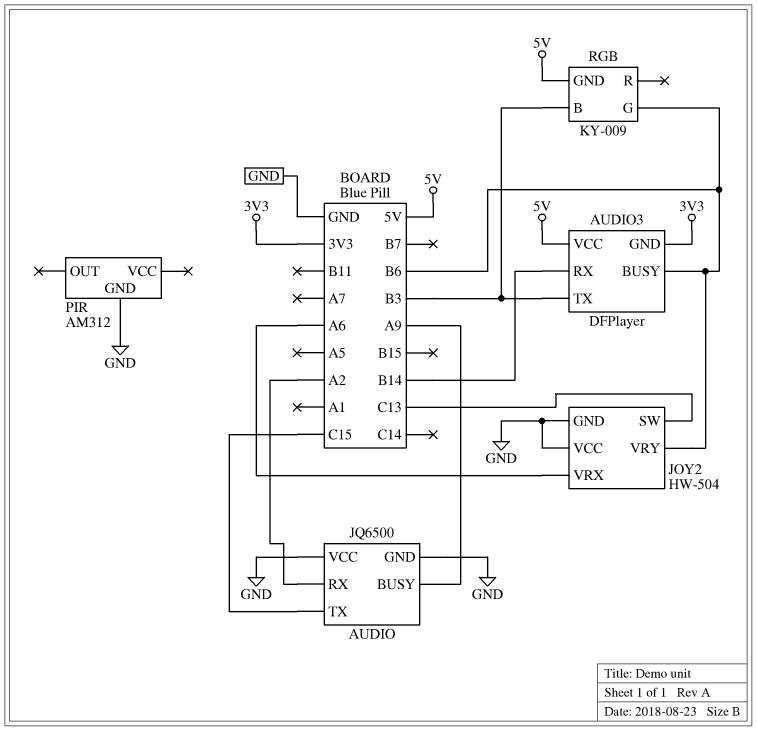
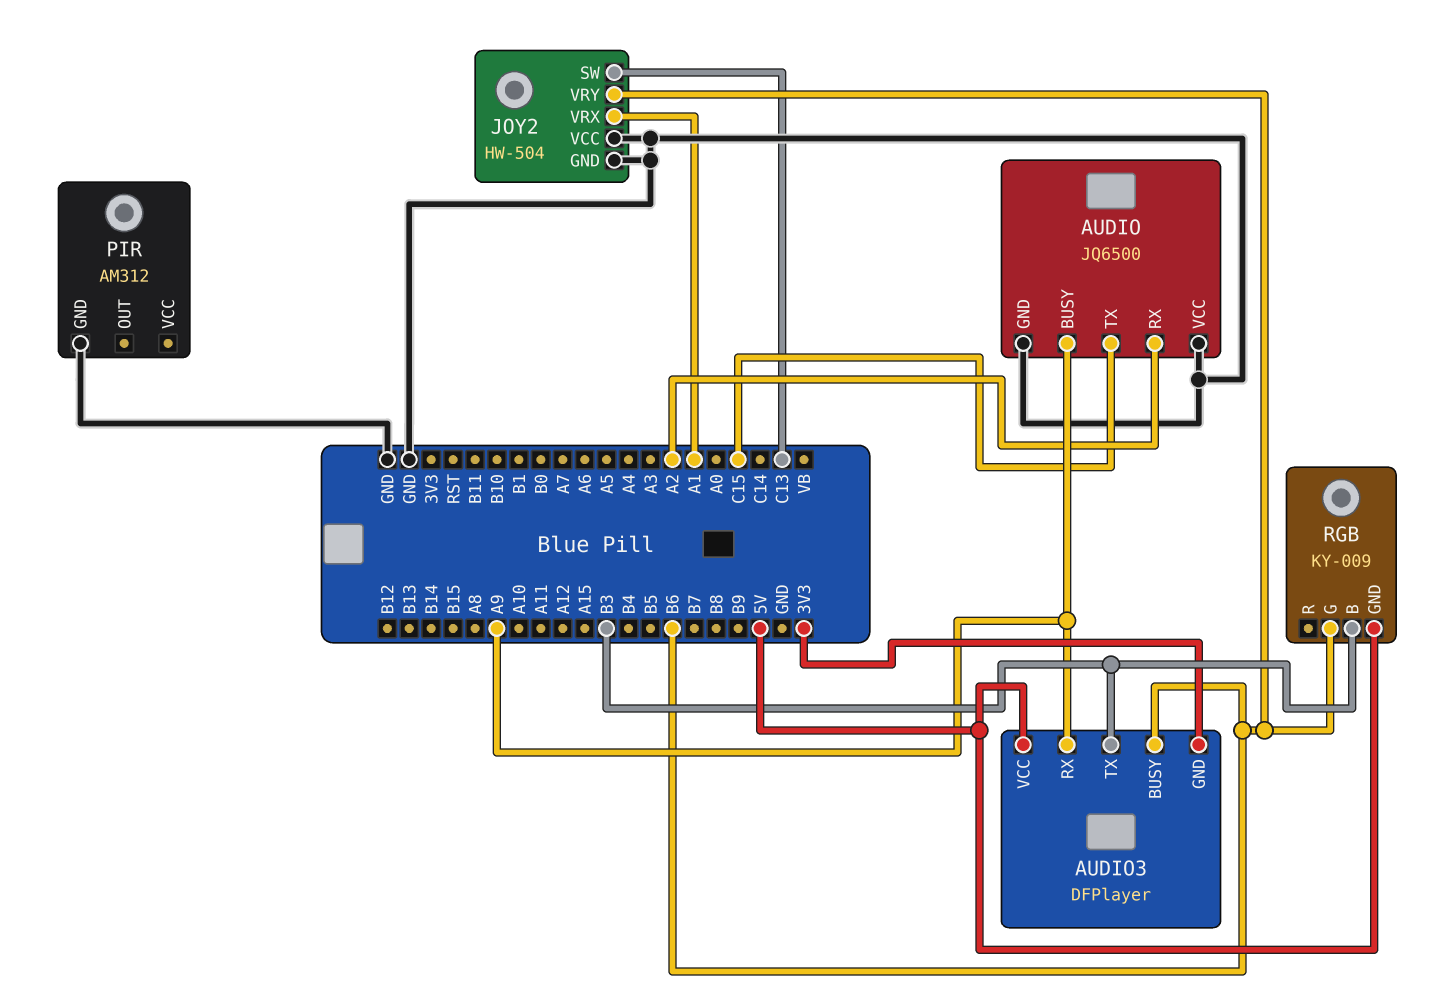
AUDIO3 pin RX: B14 -> A9
JOY2 pin VRX: A6 -> A1

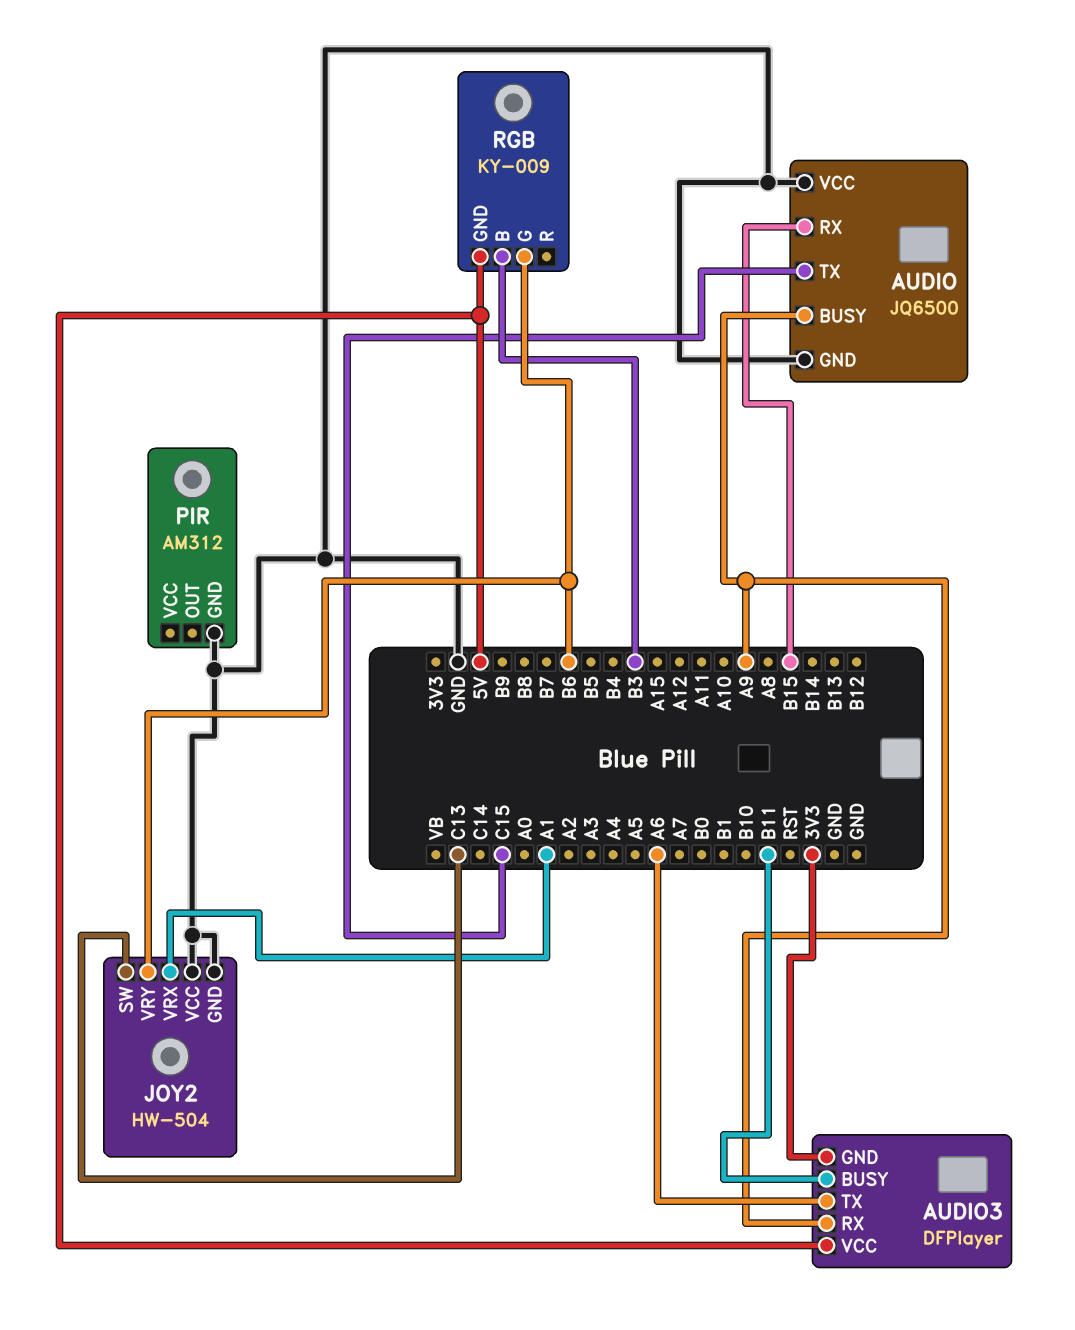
AUDIO pin RX: A2 -> B15
AUDIO3 pin BUSY: B6 -> B11
AUDIO3 pin TX: B3 -> A6

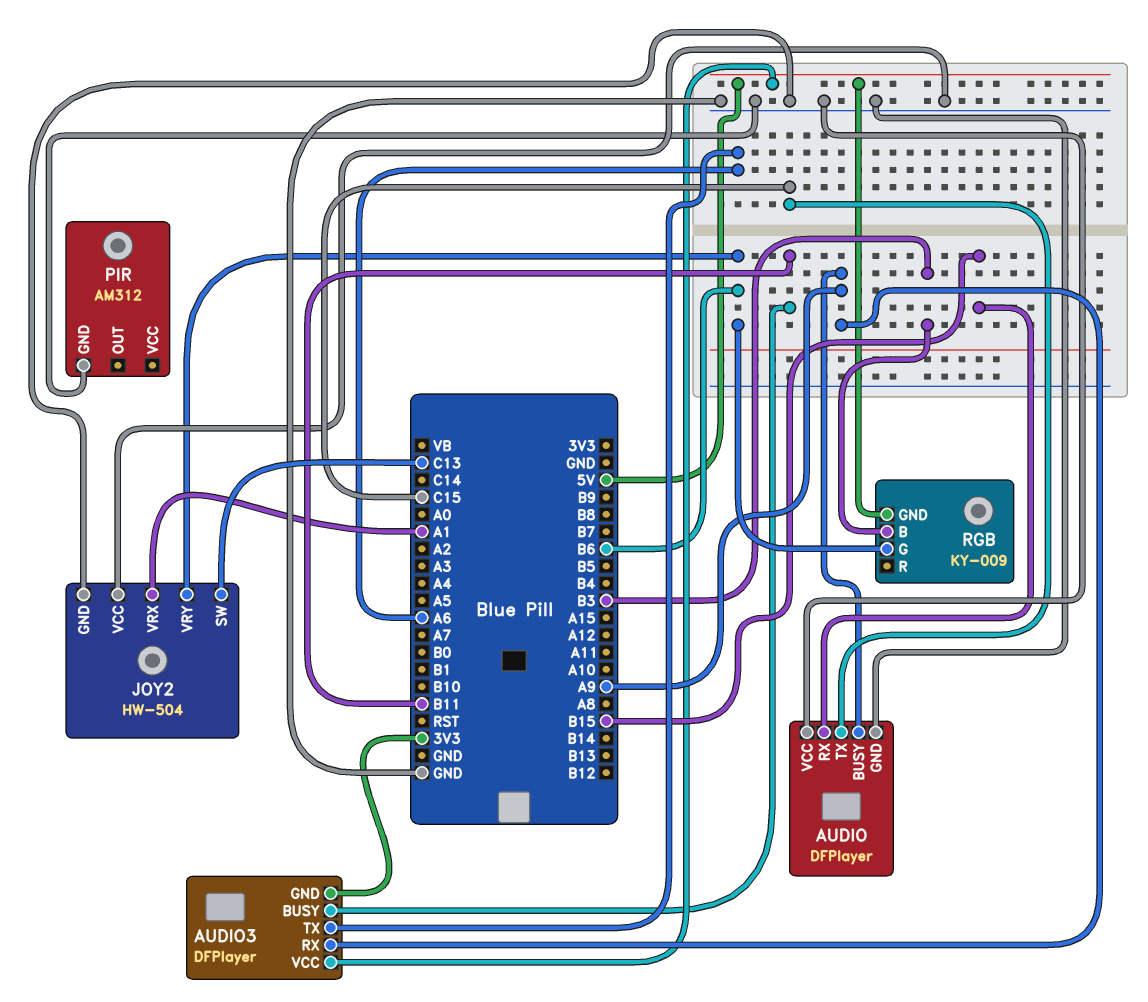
AUDIO: JQ6500 -> DFPlayer

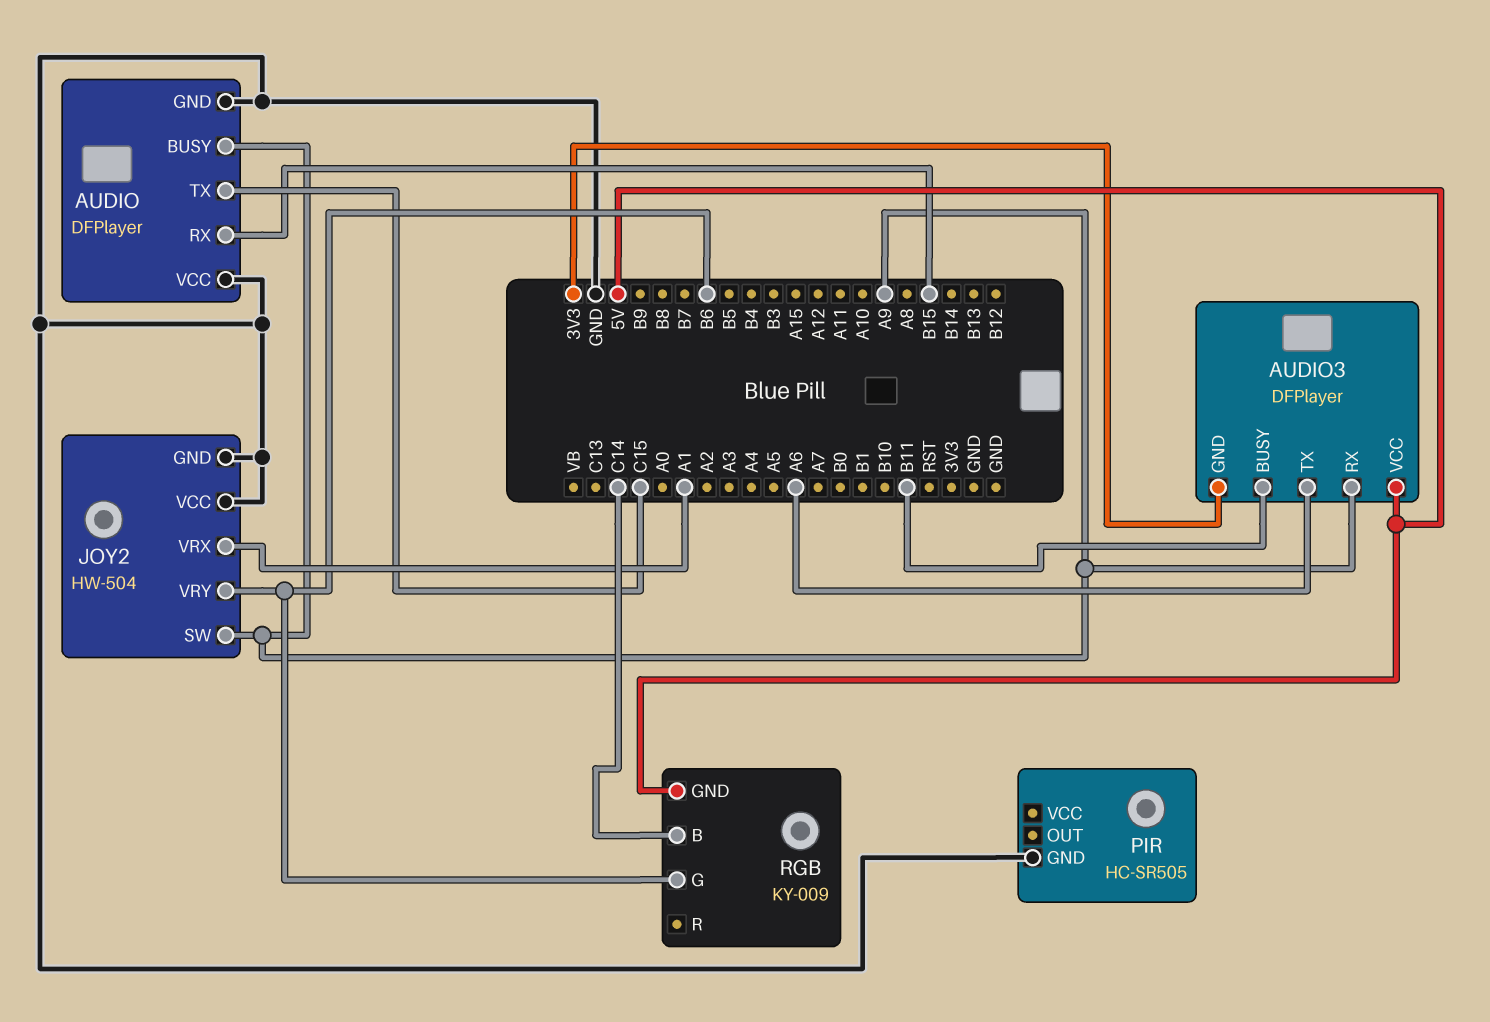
JOY2 pin SW: C13 -> A9
PIR: AM312 -> HC-SR505
RGB pin B: B3 -> C14

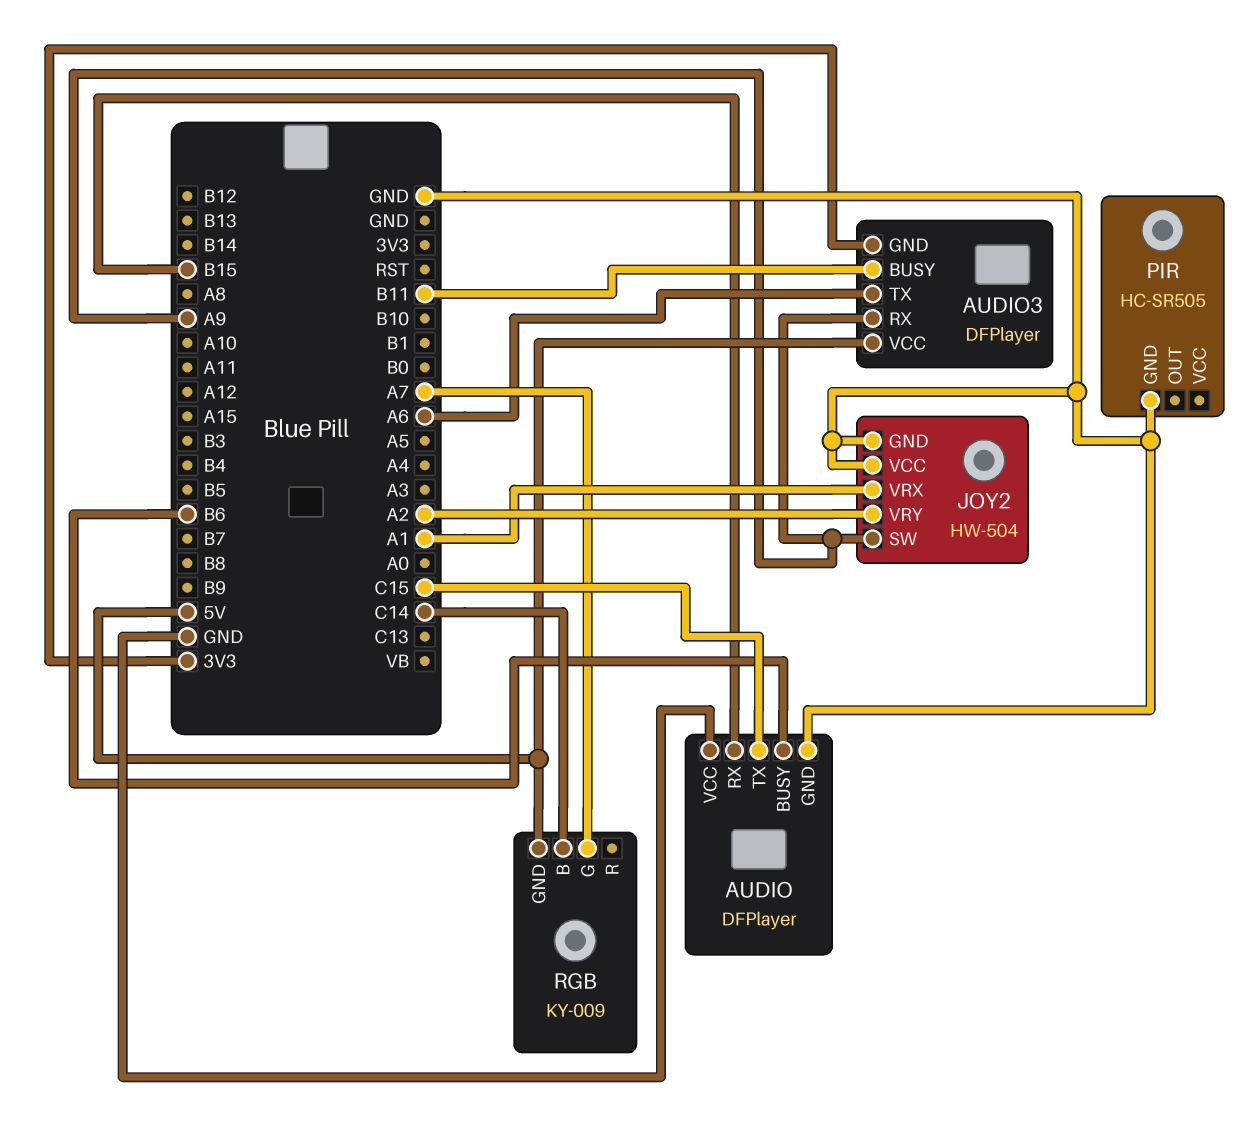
AUDIO pin BUSY: A9 -> B6
JOY2 pin VRY: B6 -> A2
RGB pin G: B6 -> A7

